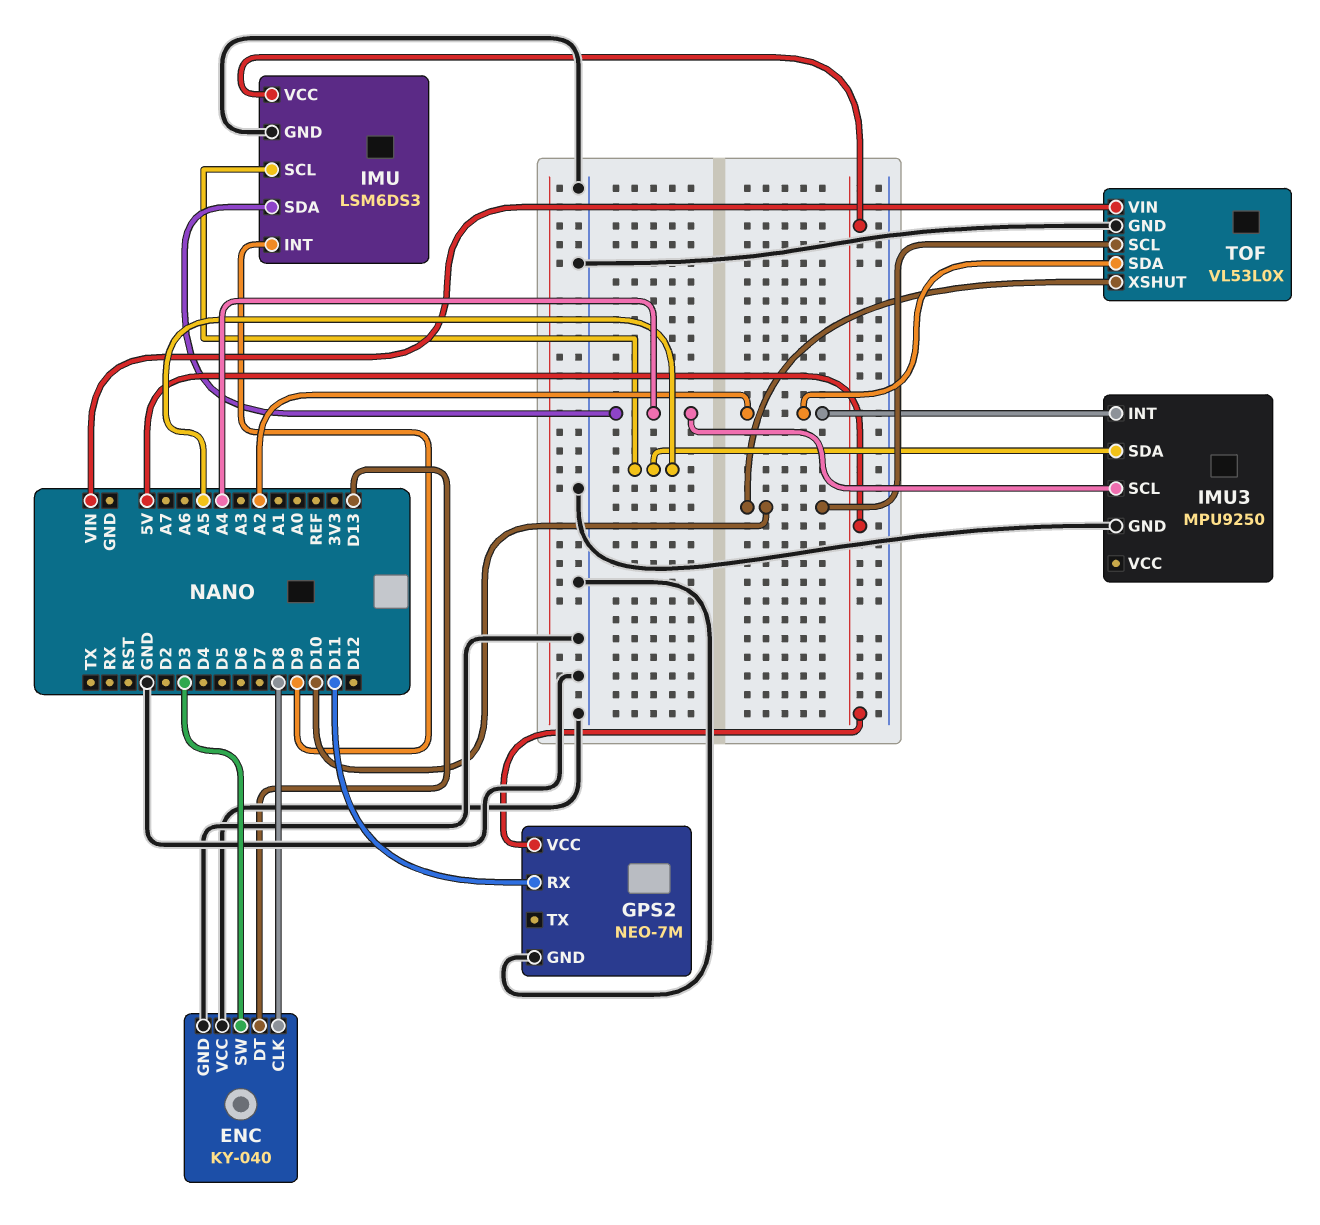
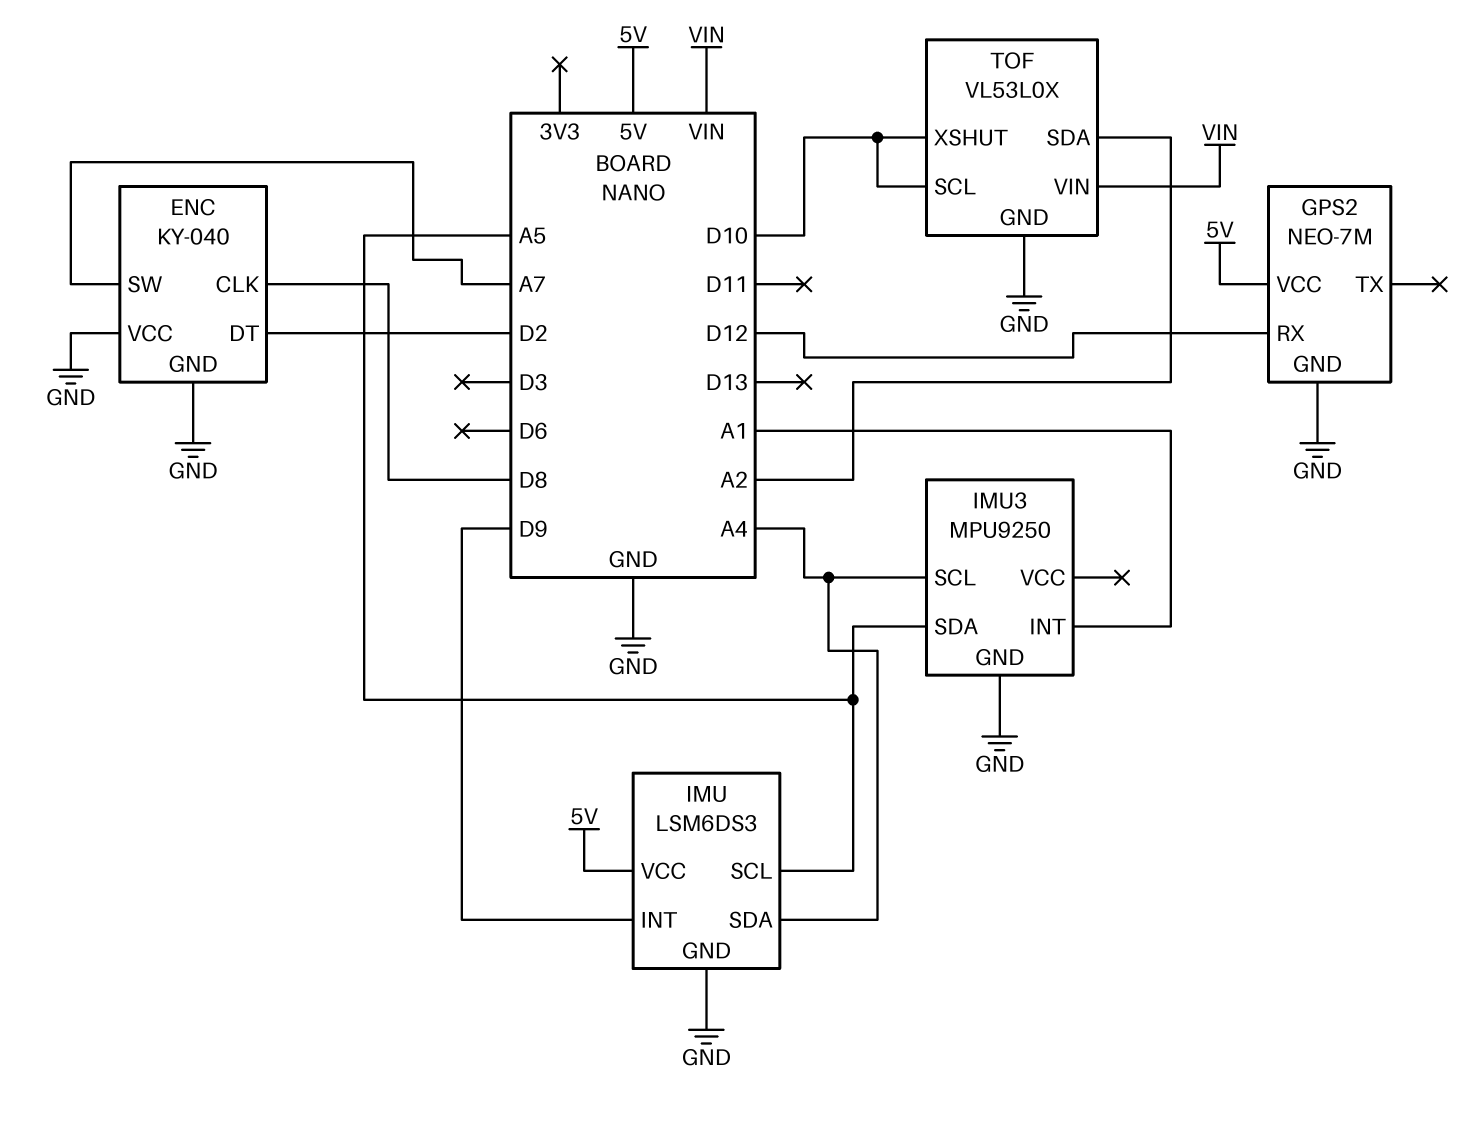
ENC pin DT: D13 -> D2
ENC pin SW: D3 -> A7
GPS2 pin RX: D11 -> D12
IMU3 pin INT: A2 -> A1

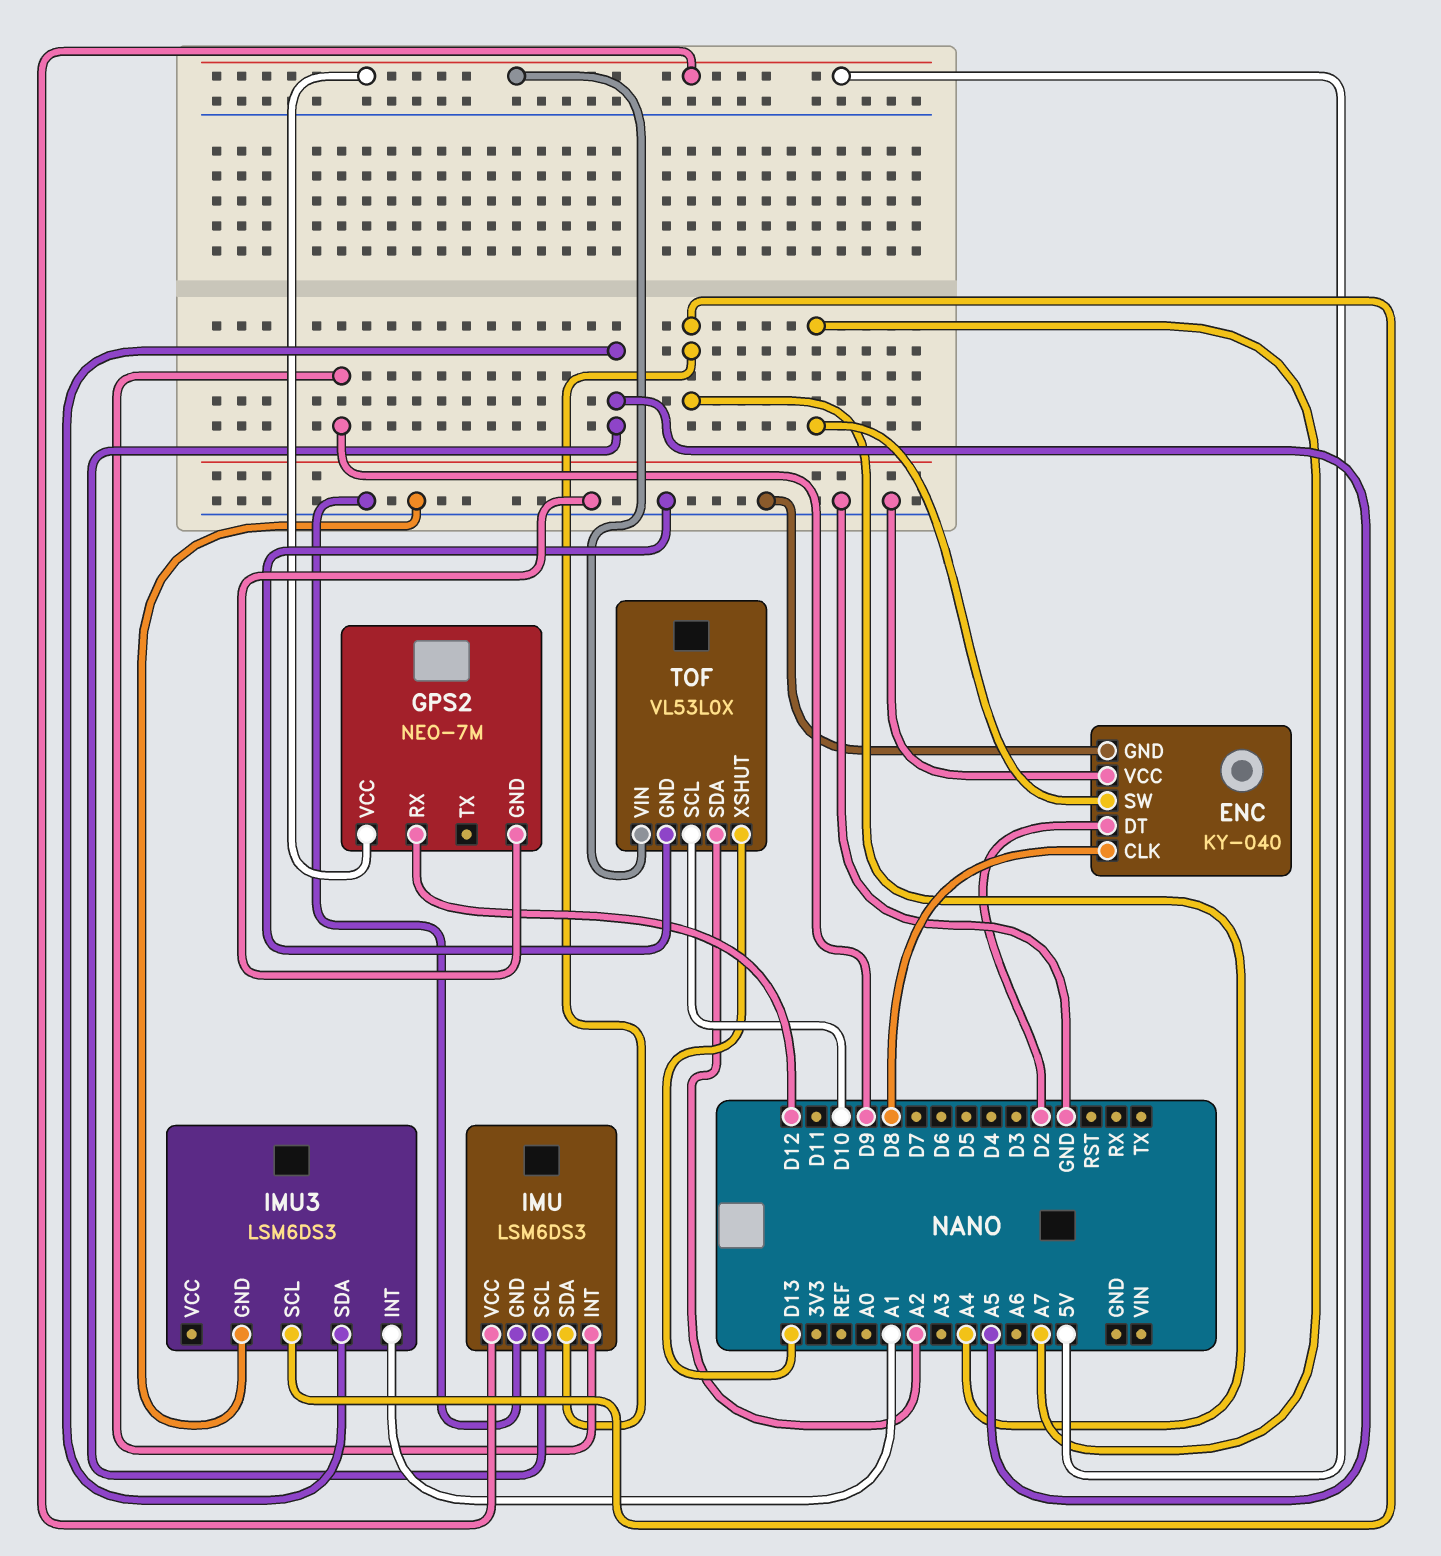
IMU3: MPU9250 -> LSM6DS3
TOF pin VIN: VIN -> 5V
TOF pin XSHUT: D10 -> D13

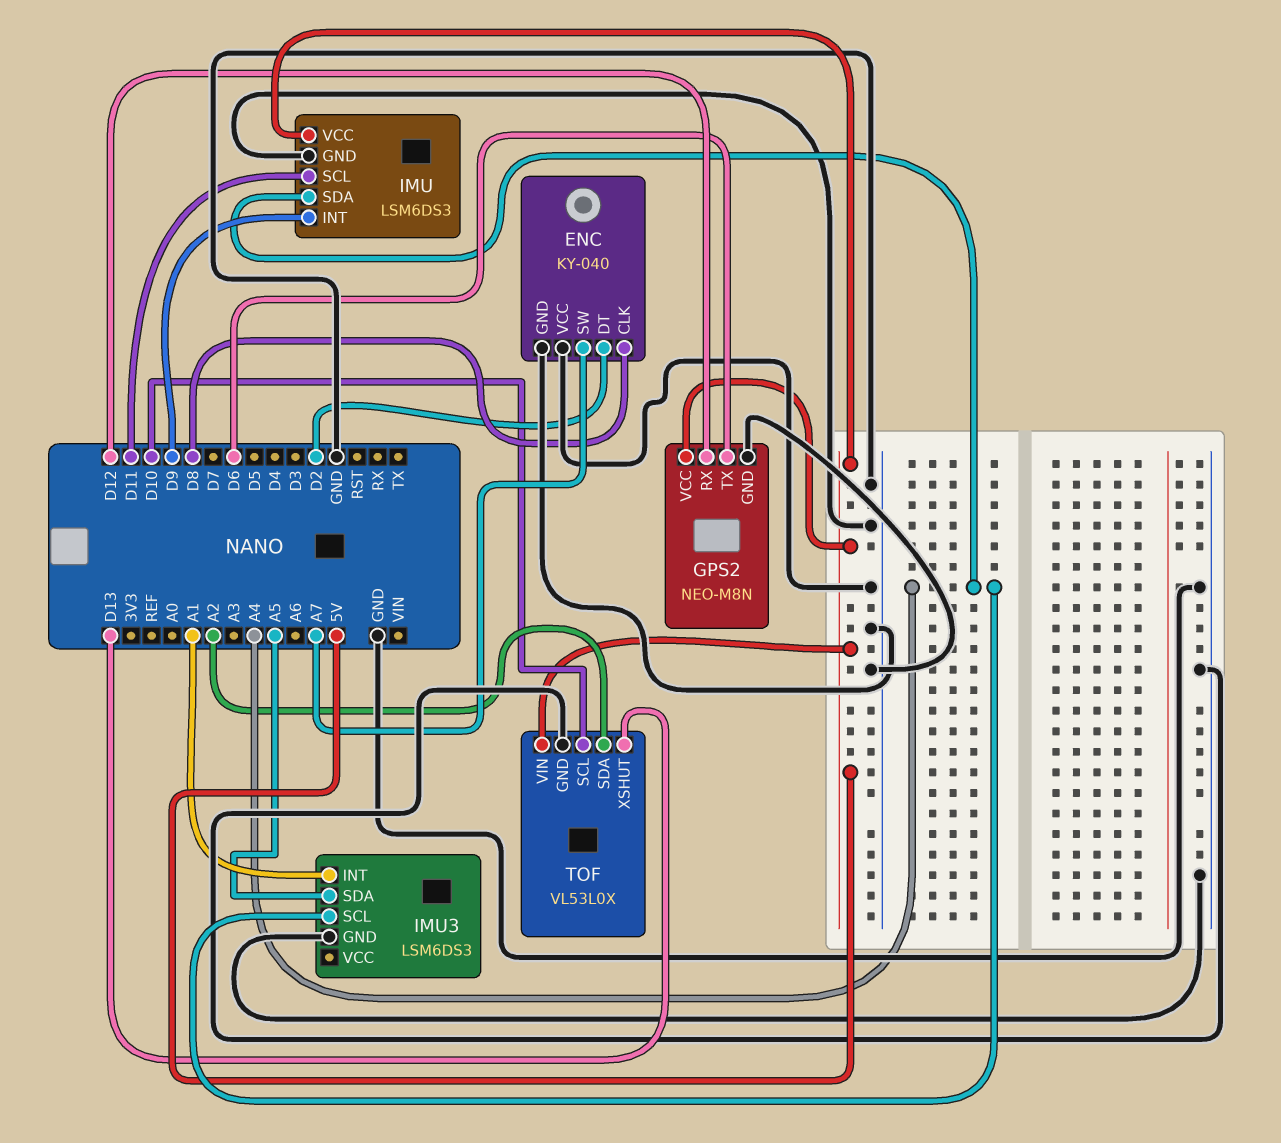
GPS2: NEO-7M -> NEO-M8N
GPS2 pin TX: none -> D6
IMU pin SCL: A5 -> D11

